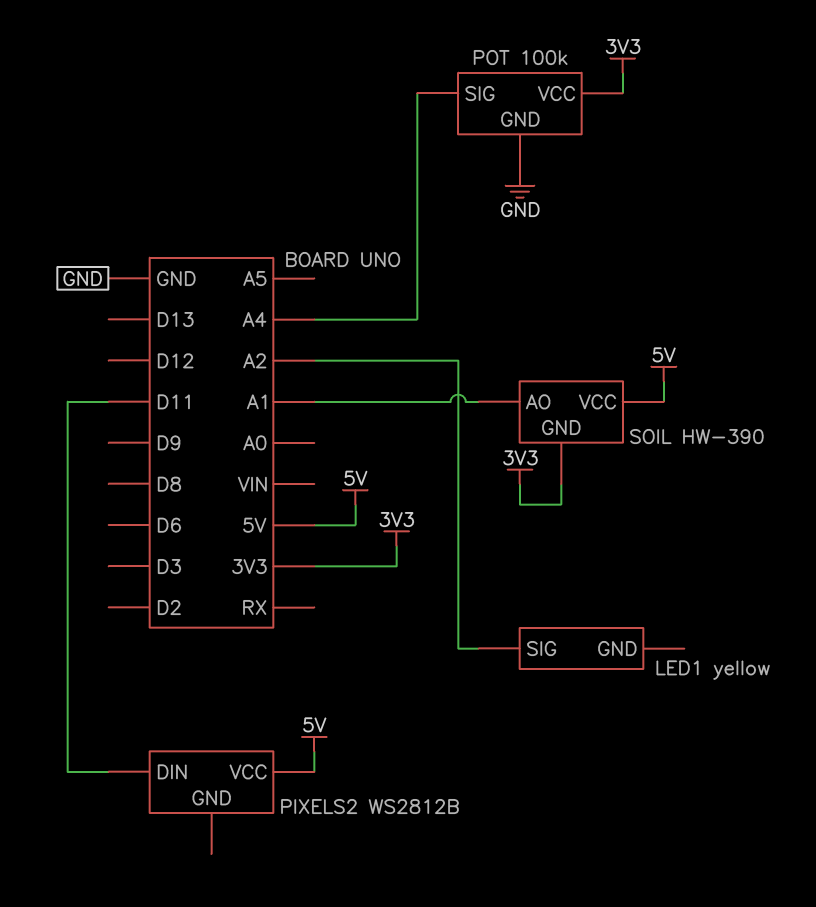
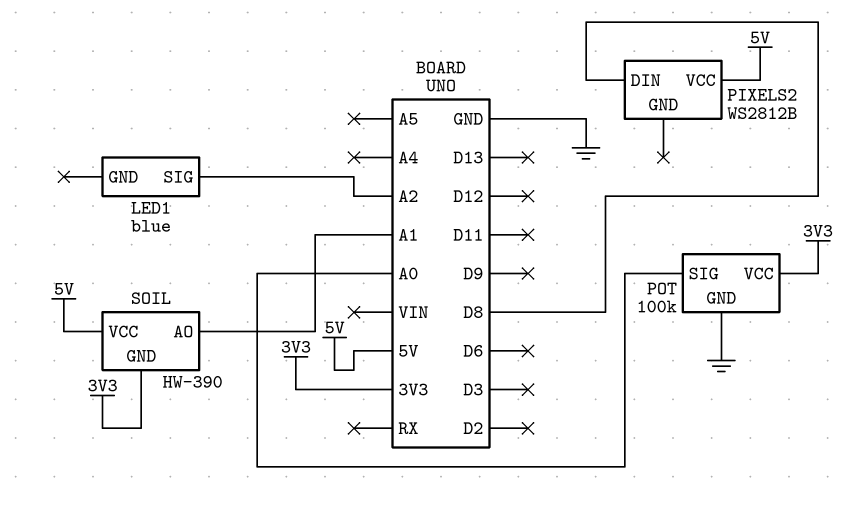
LED1: yellow -> blue
PIXELS2 pin DIN: D11 -> D8
POT pin SIG: A4 -> A0

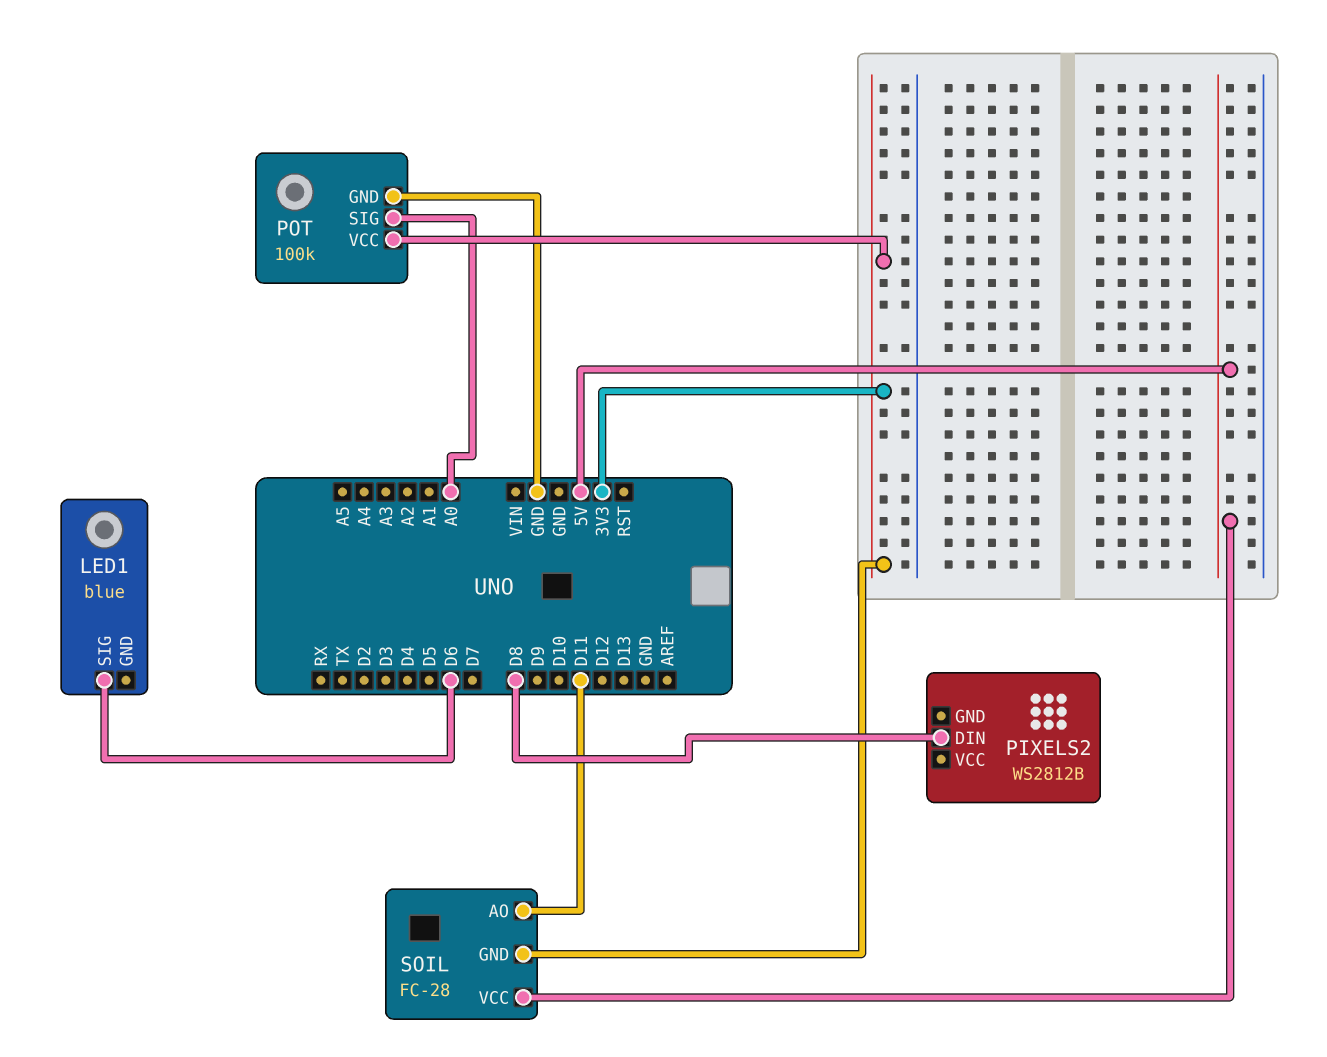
LED1 pin SIG: A2 -> D6
PIXELS2 pin VCC: 5V -> none
SOIL: HW-390 -> FC-28
SOIL pin AO: A1 -> D11

